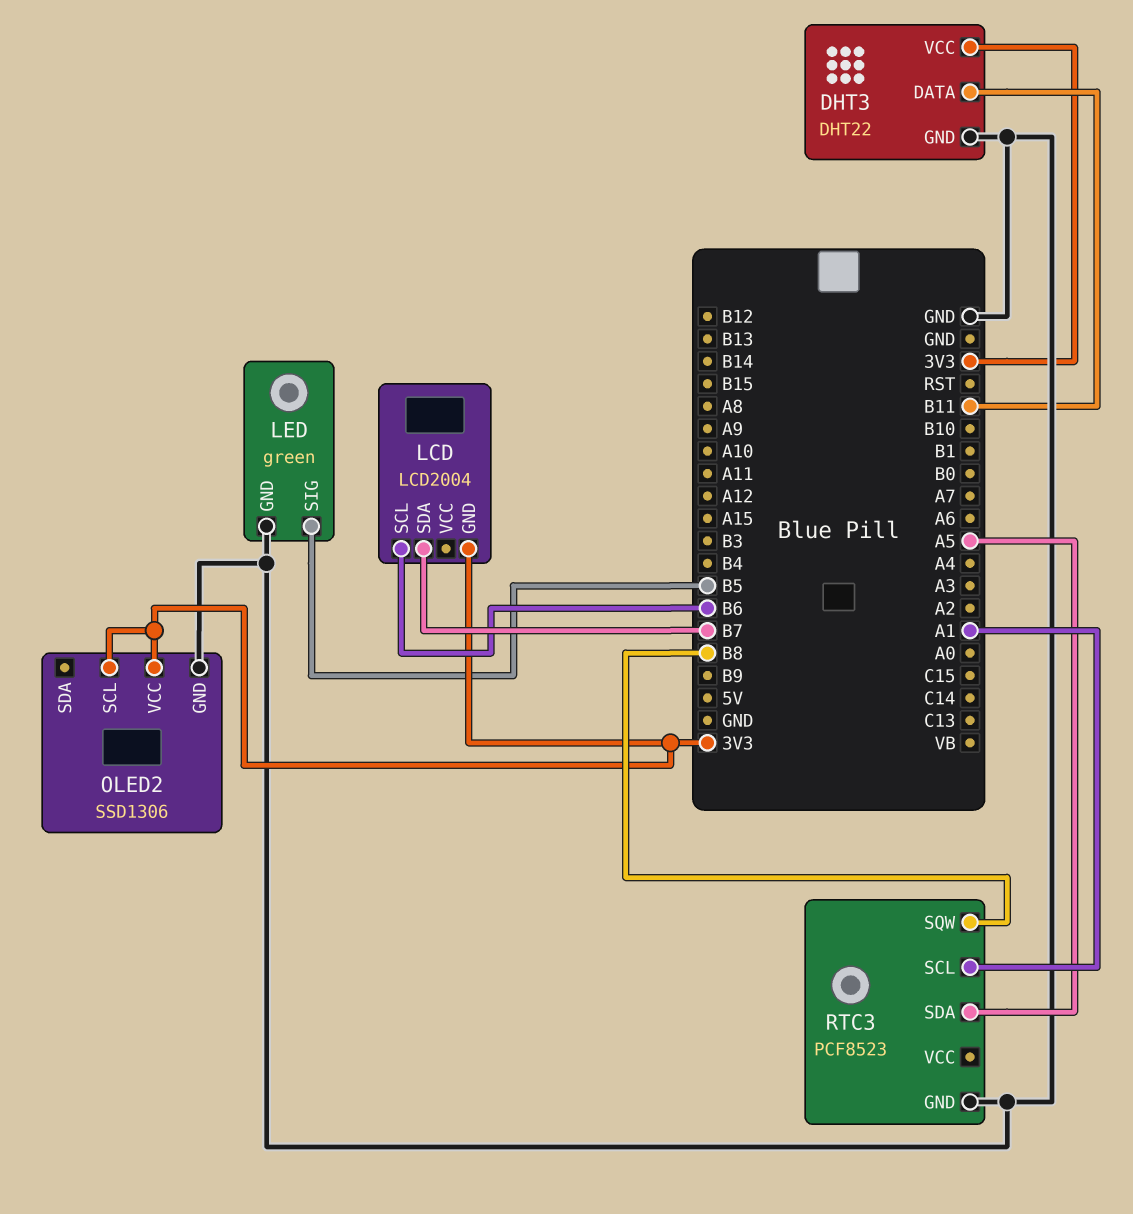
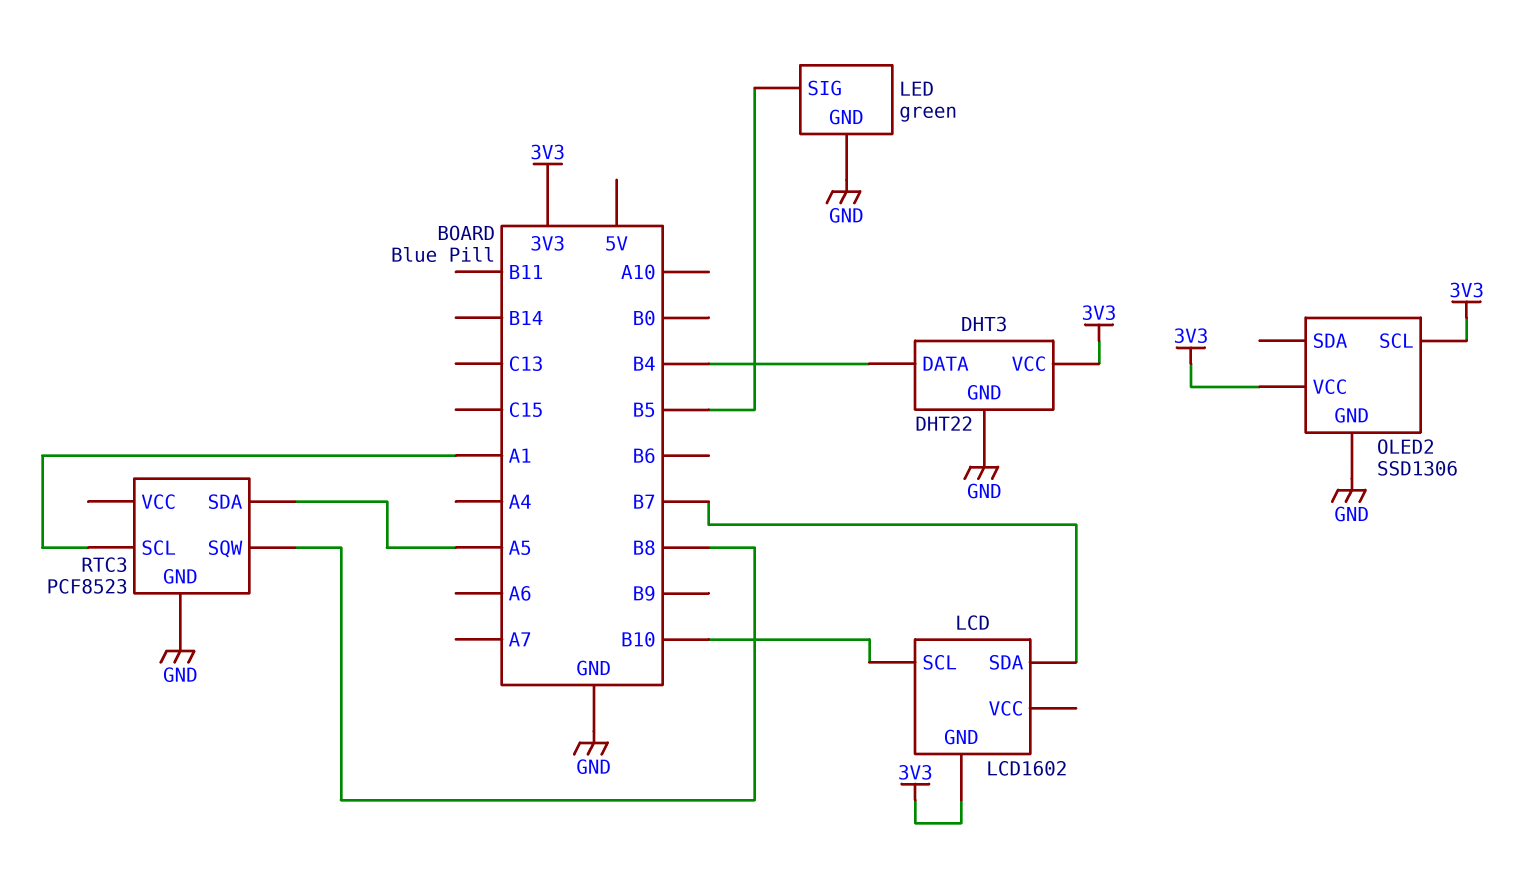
DHT3 pin DATA: B11 -> B4
LCD: LCD2004 -> LCD1602
LCD pin SCL: B6 -> B10

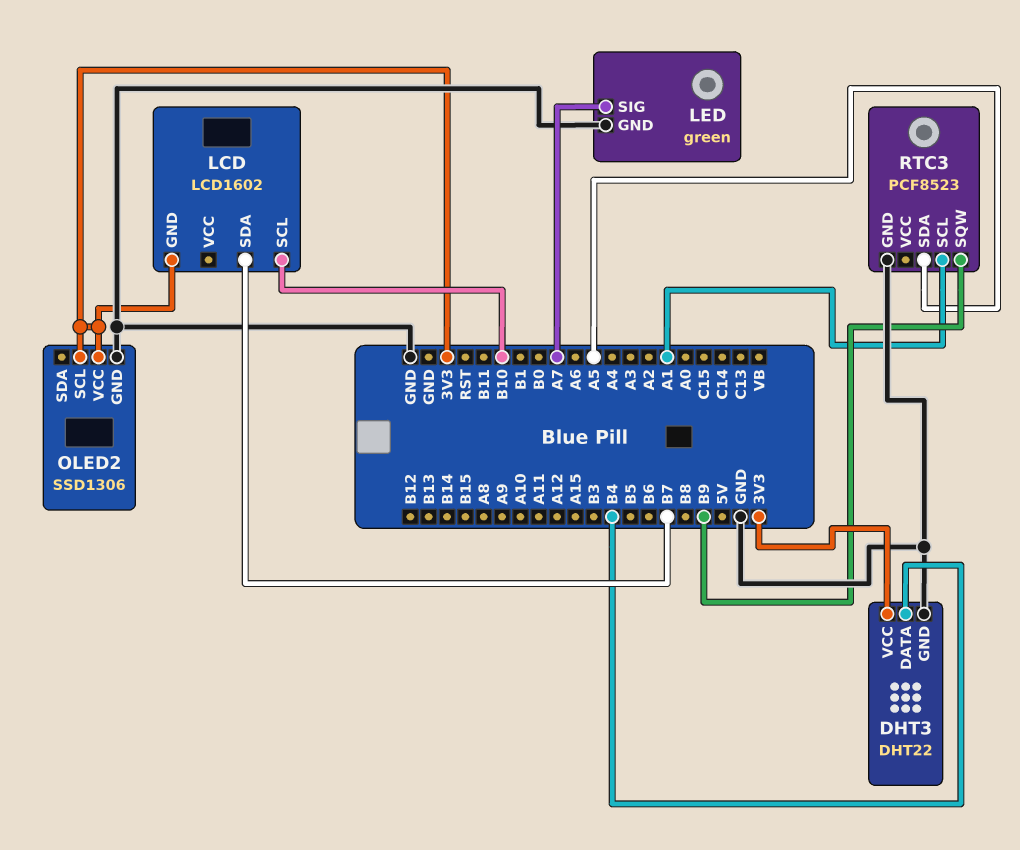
LED pin SIG: B5 -> A7
RTC3 pin SQW: B8 -> B9

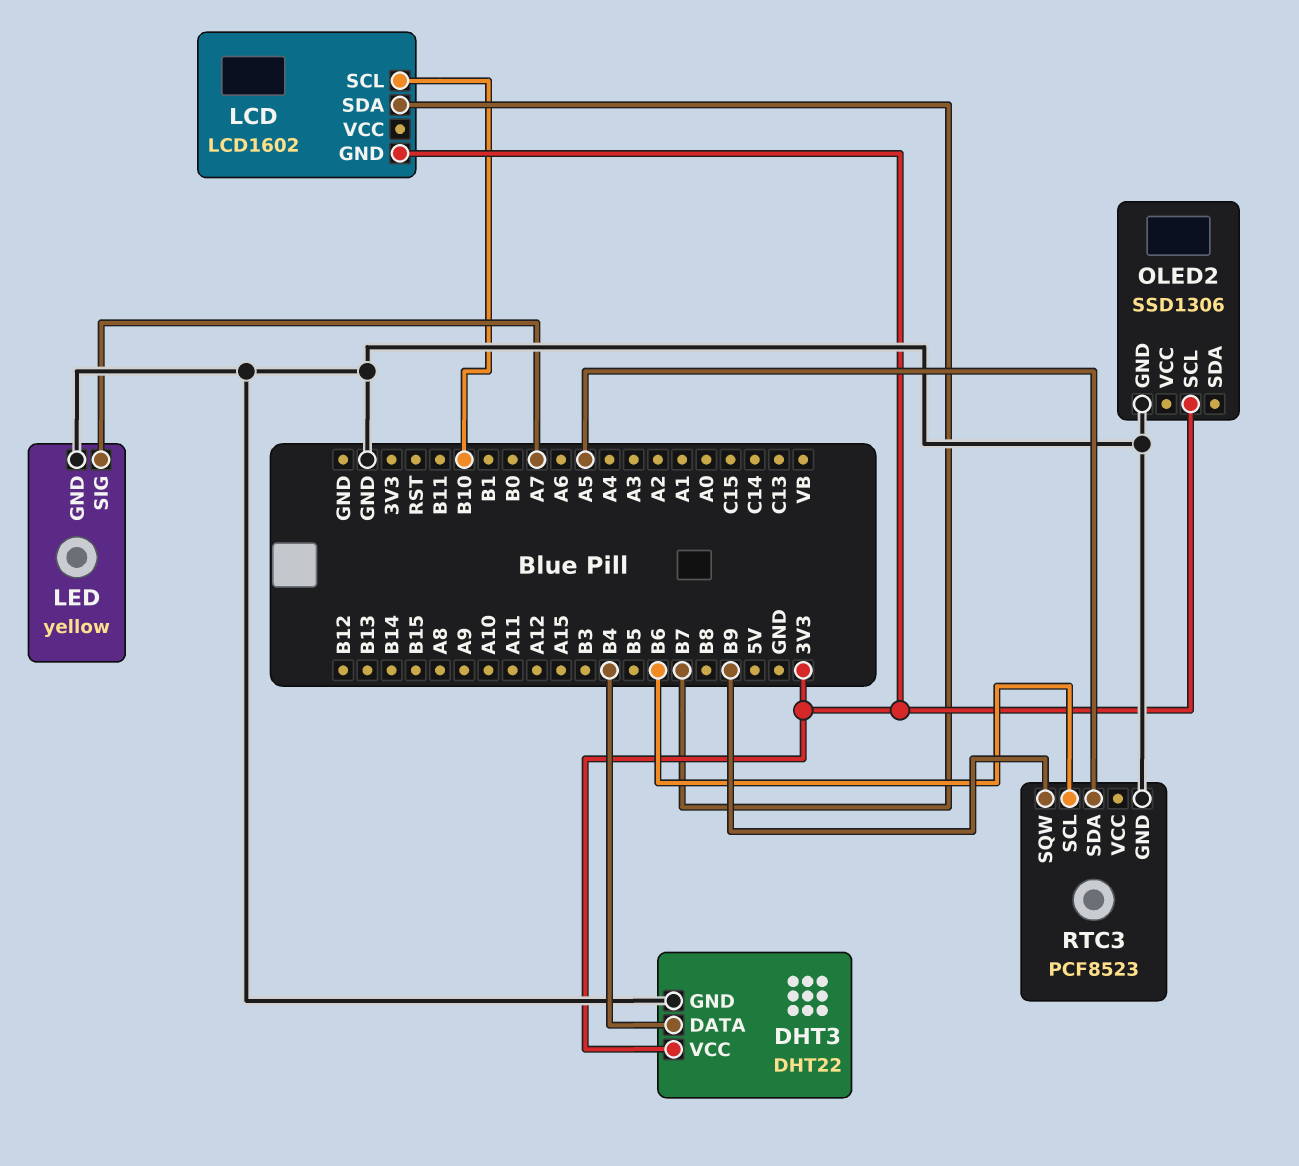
LED: green -> yellow
OLED2 pin VCC: 3V3 -> none
RTC3 pin SCL: A1 -> B6

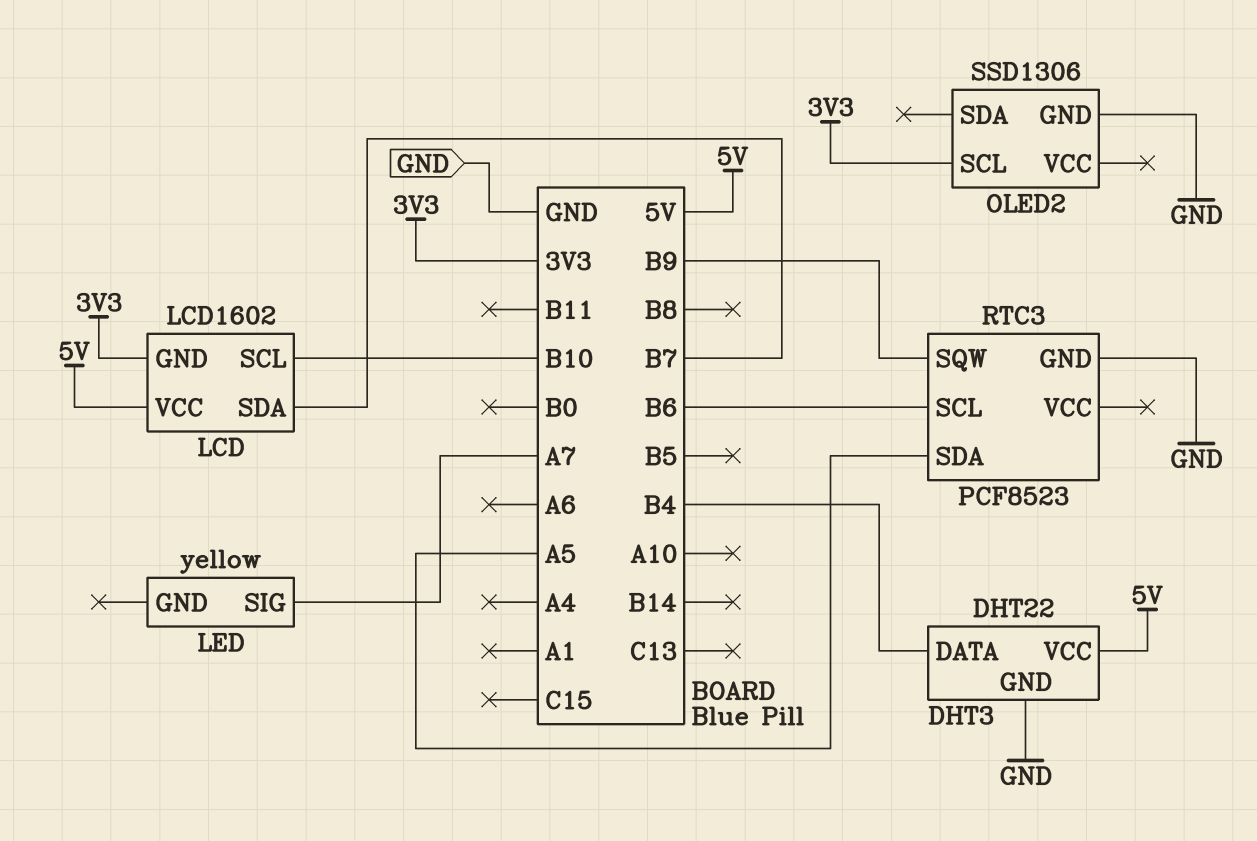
DHT3 pin VCC: 3V3 -> 5V
LCD pin VCC: none -> 5V
LED pin GND: GND -> none

